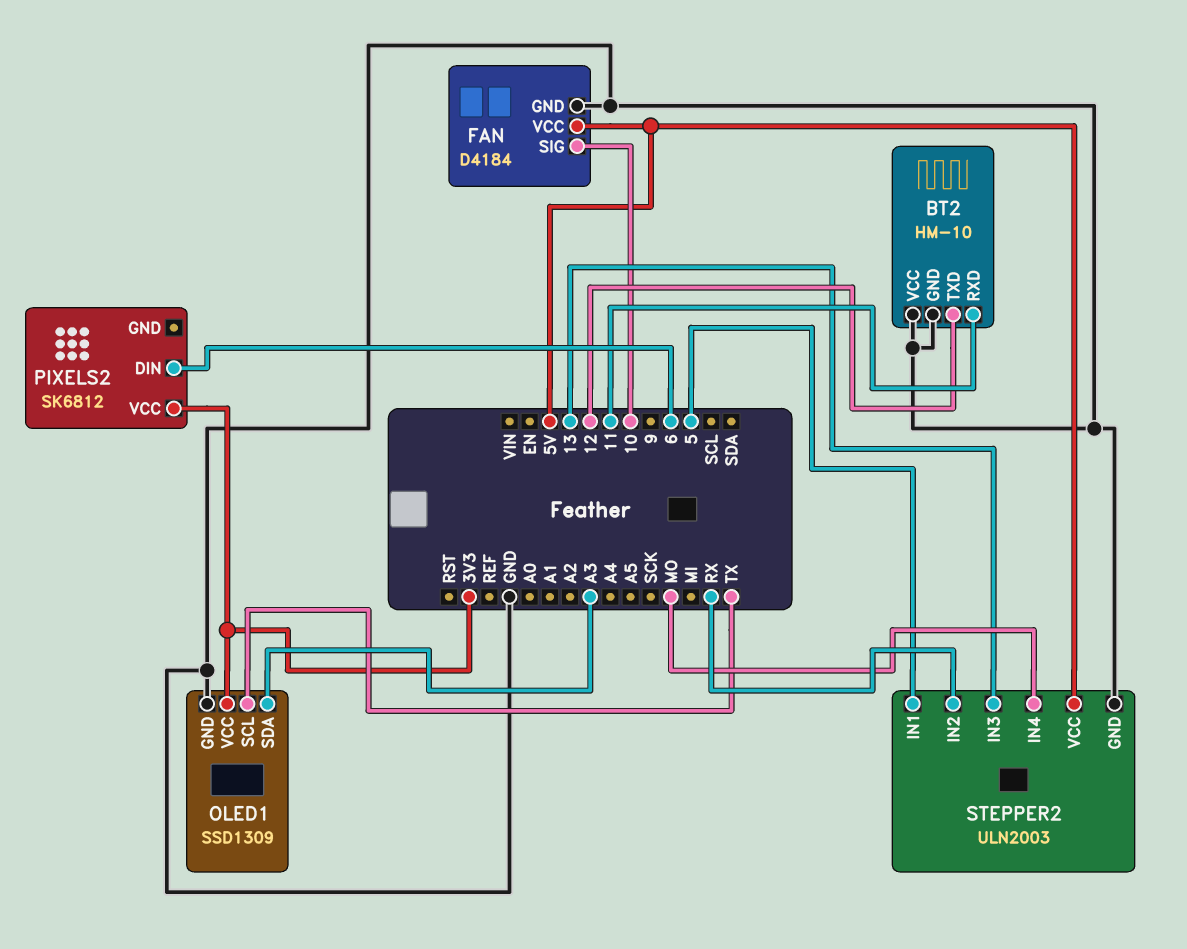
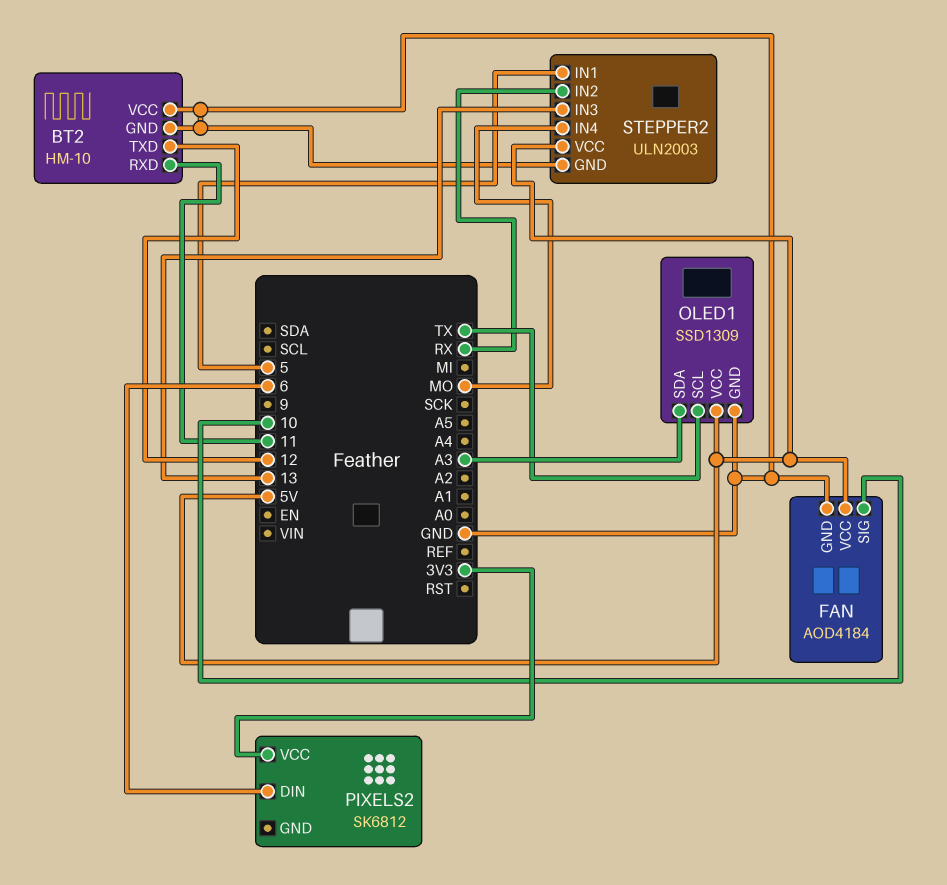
FAN: D4184 -> AOD4184
OLED1 pin VCC: 3V3 -> 5V

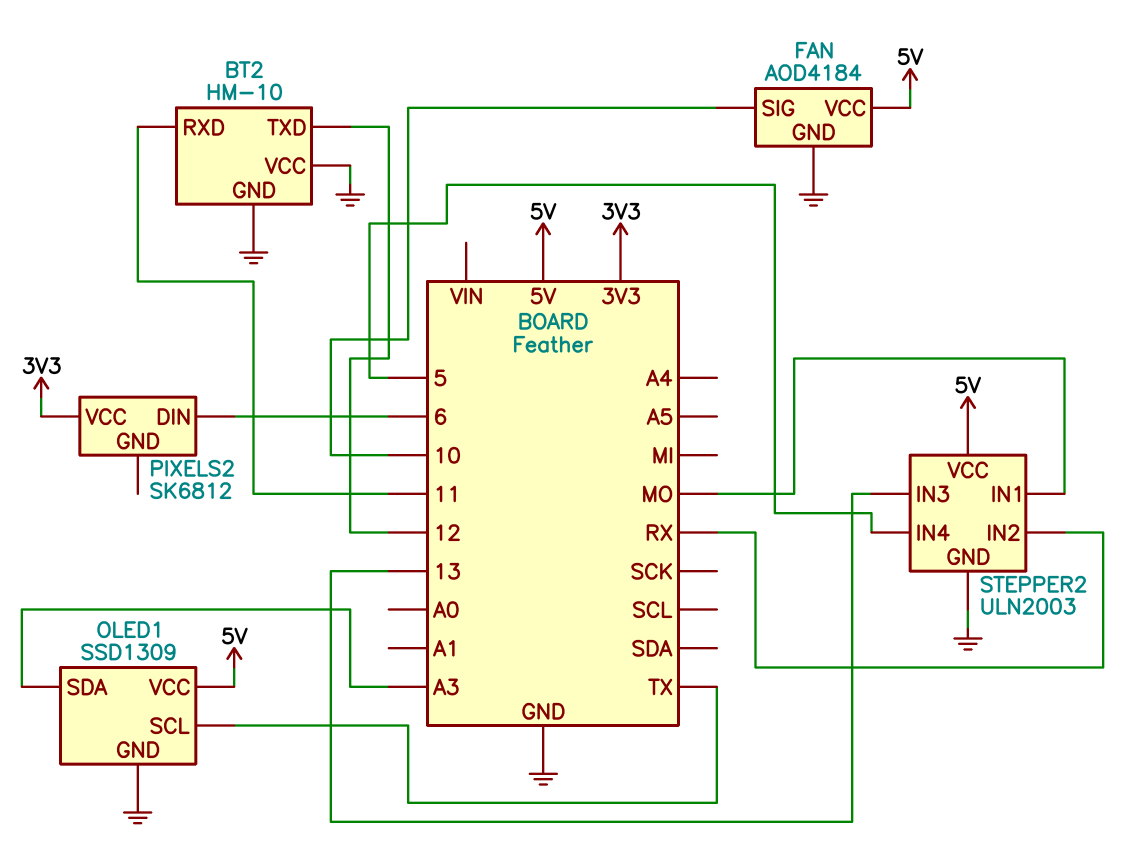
STEPPER2 pin IN1: 5 -> MO
STEPPER2 pin IN4: MO -> 5

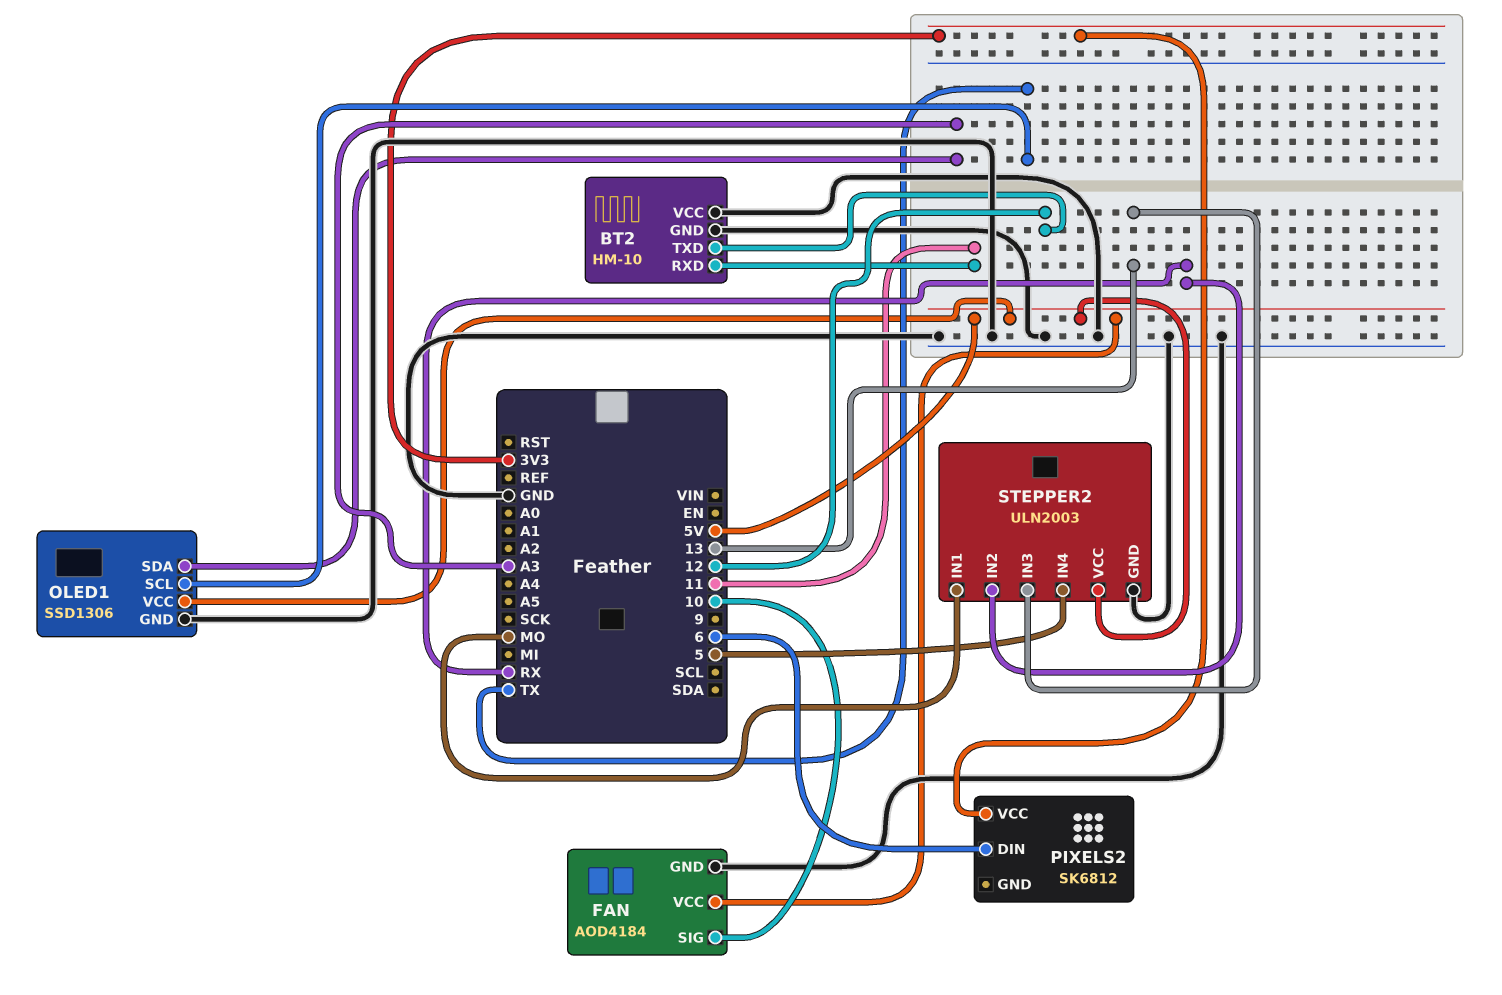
OLED1: SSD1309 -> SSD1306

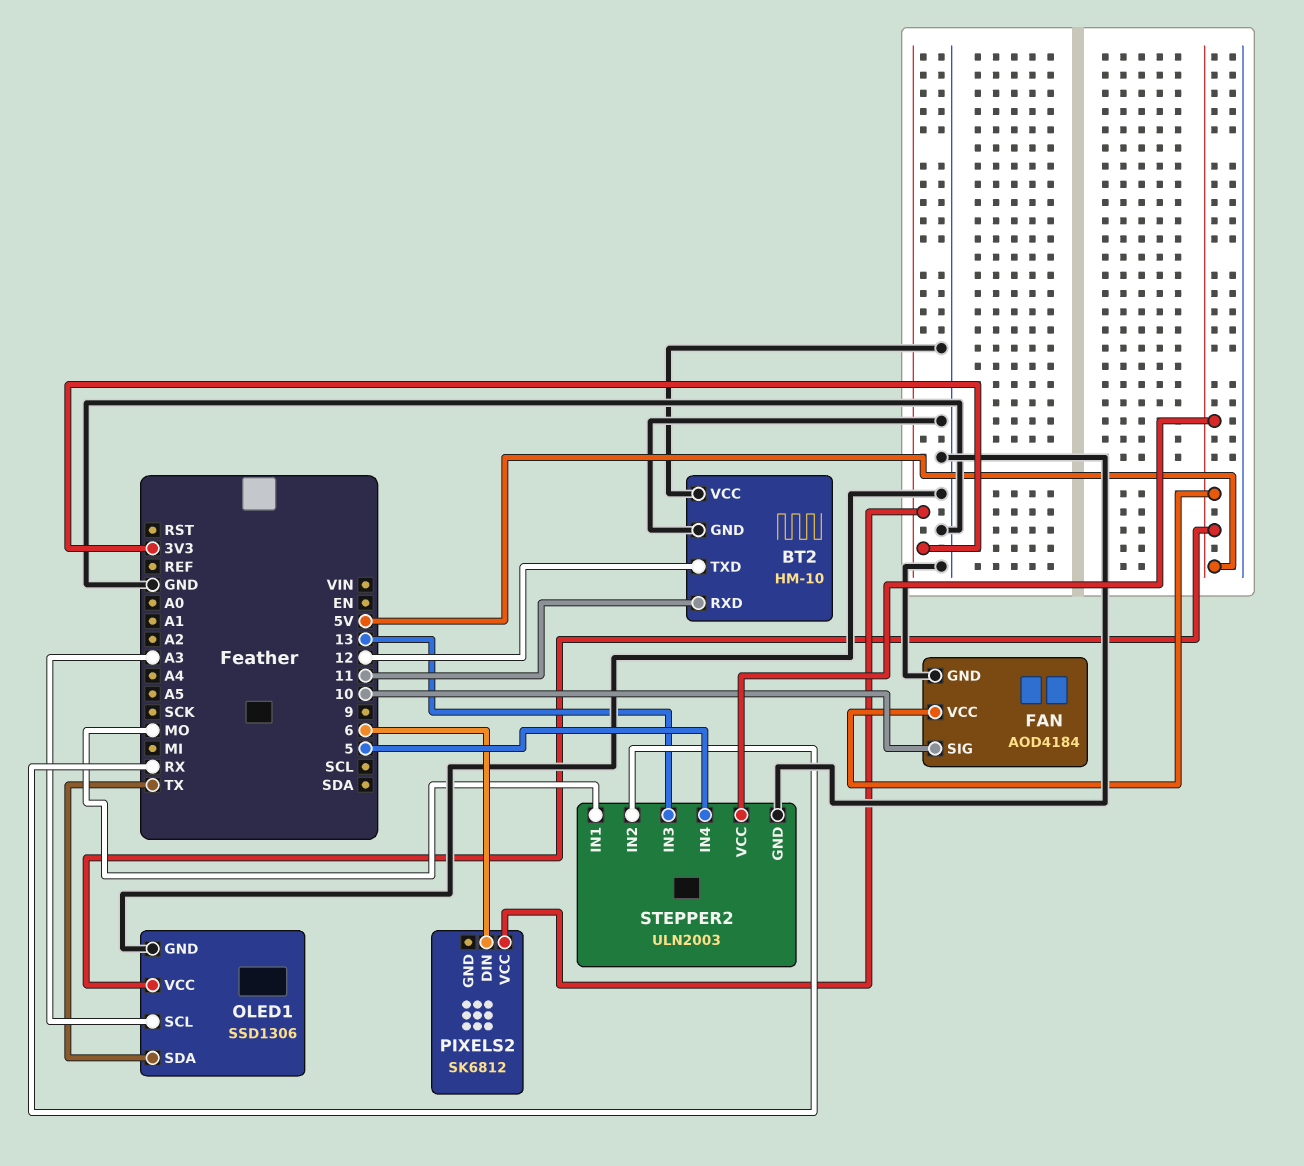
OLED1 pin SCL: TX -> A3
OLED1 pin SDA: A3 -> TX

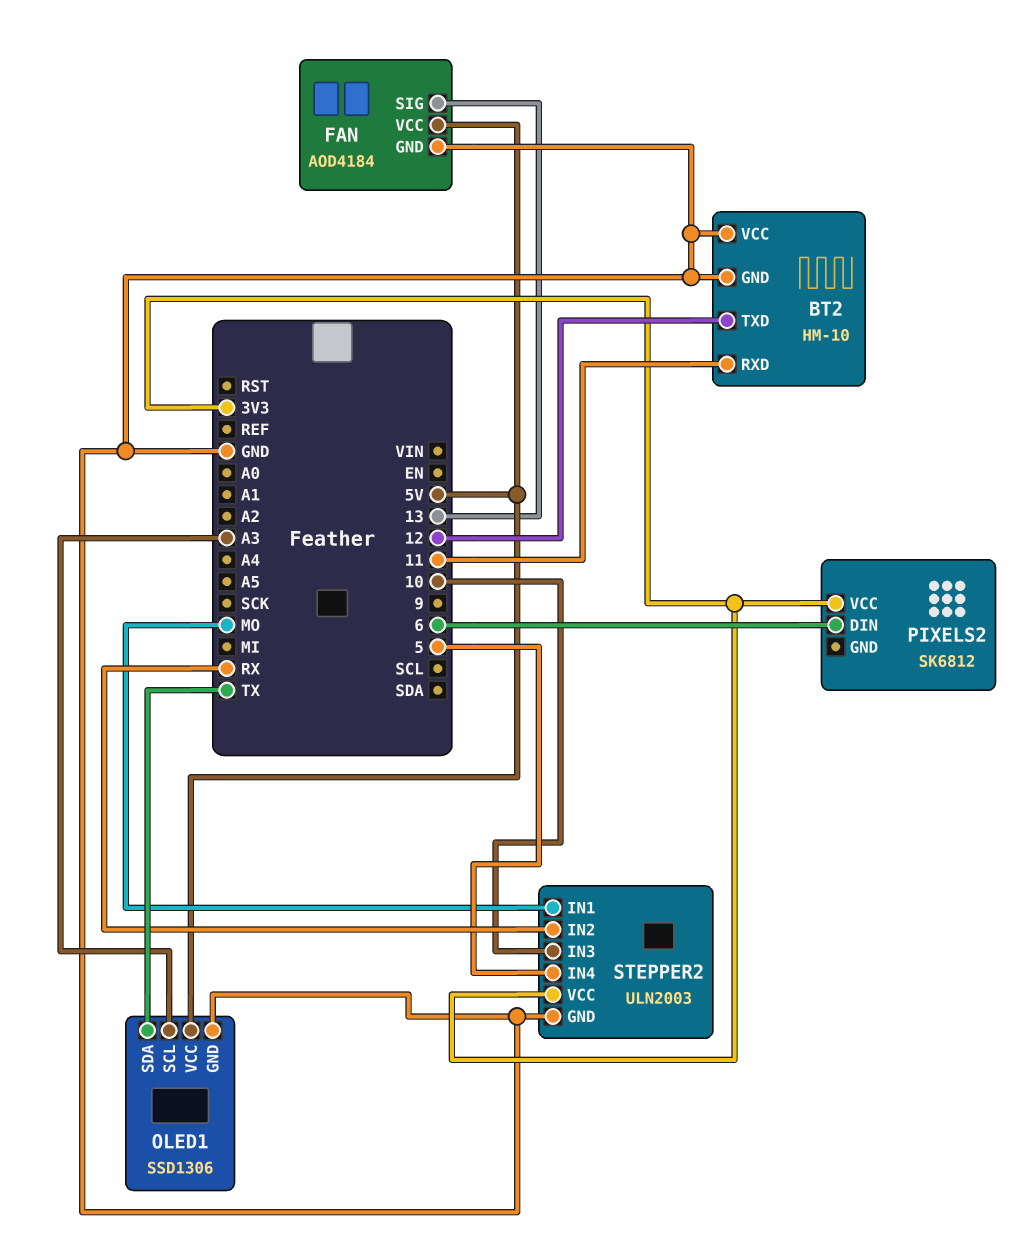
FAN pin SIG: 10 -> 13
STEPPER2 pin IN3: 13 -> 10
STEPPER2 pin VCC: 5V -> 3V3

